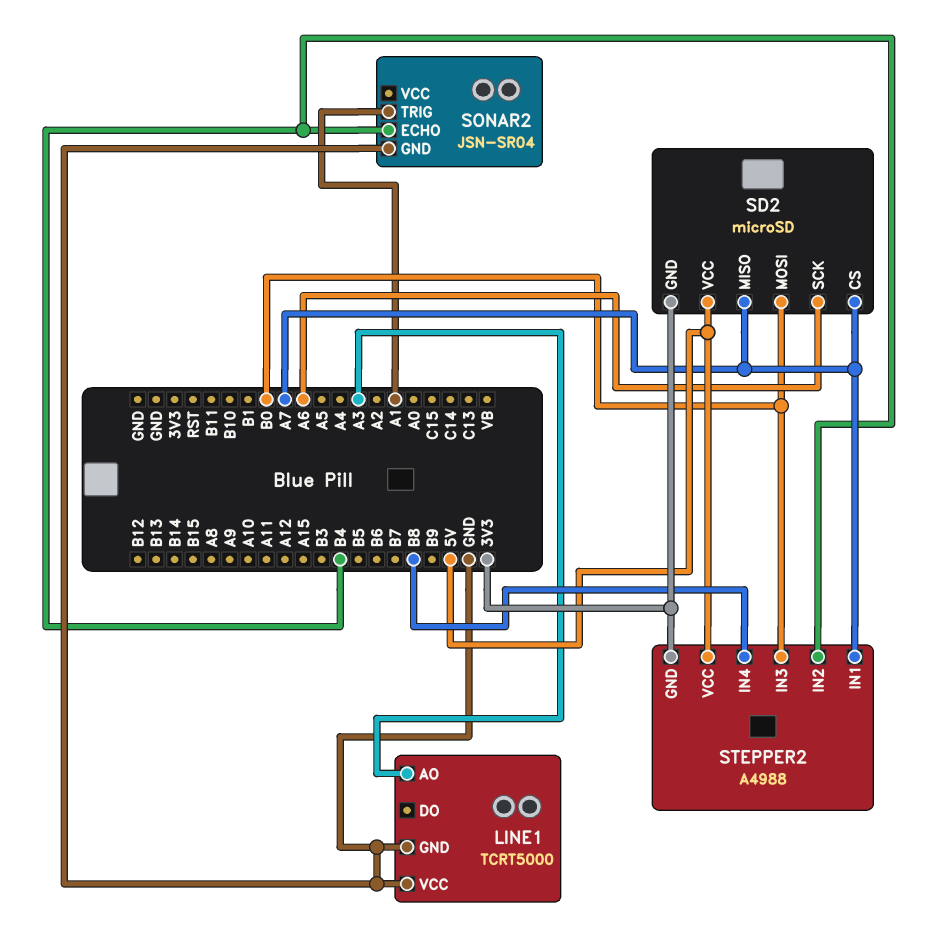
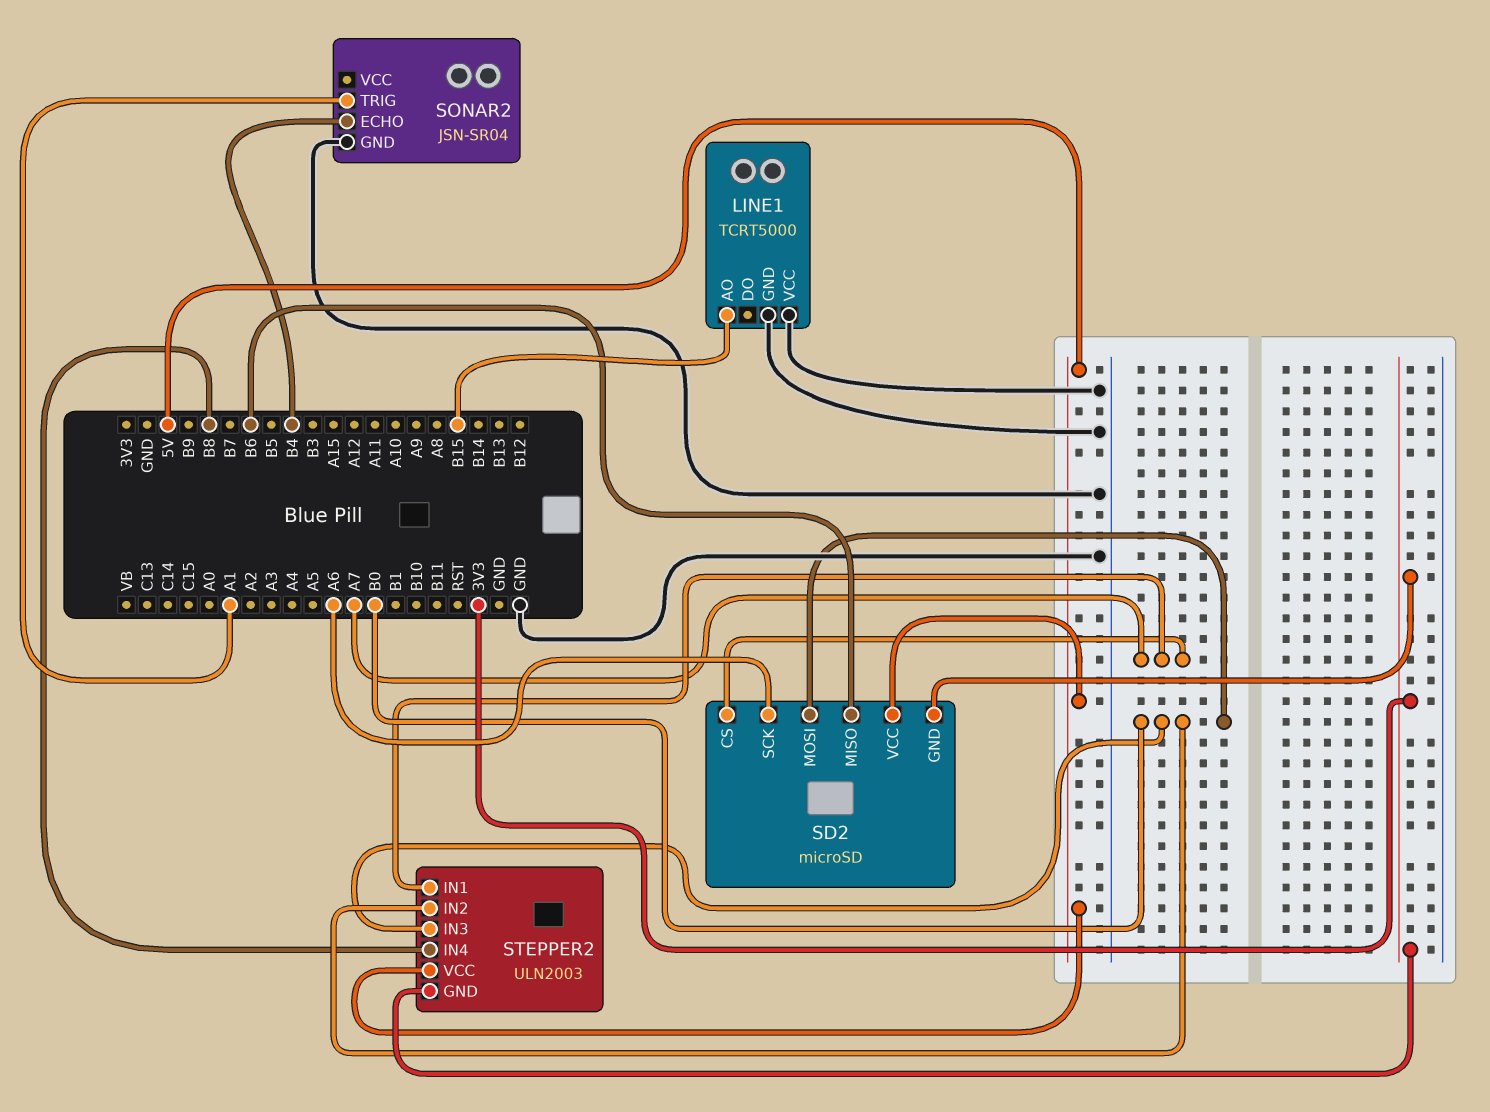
LINE1 pin AO: A3 -> B15
SD2 pin MISO: A7 -> B6
STEPPER2: A4988 -> ULN2003
STEPPER2 pin IN2: B4 -> B0

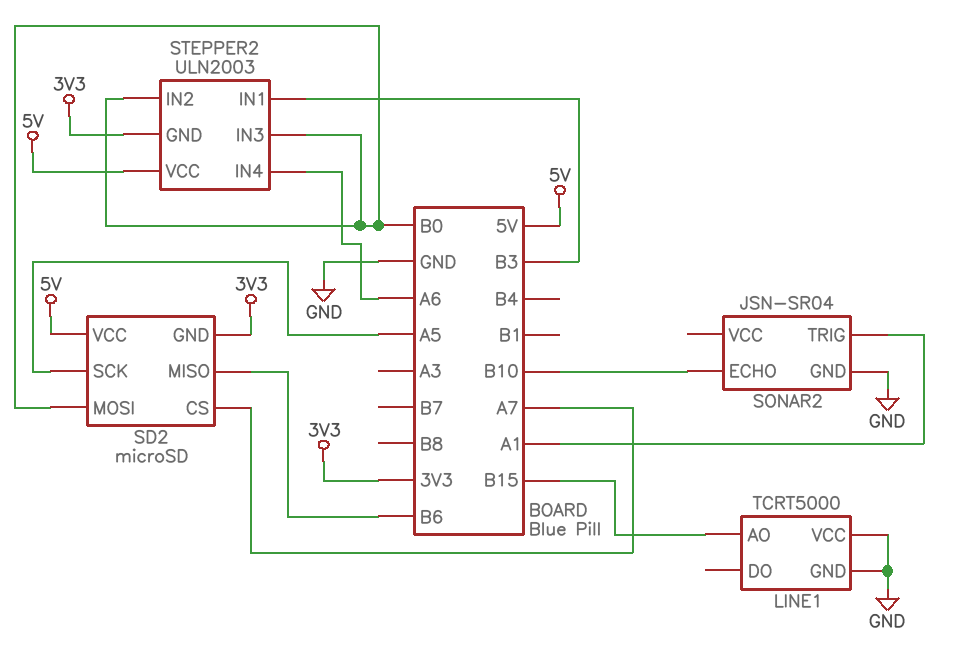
SD2 pin SCK: A6 -> A5
SONAR2 pin ECHO: B4 -> B10
STEPPER2 pin IN1: A7 -> B3
STEPPER2 pin IN4: B8 -> A6

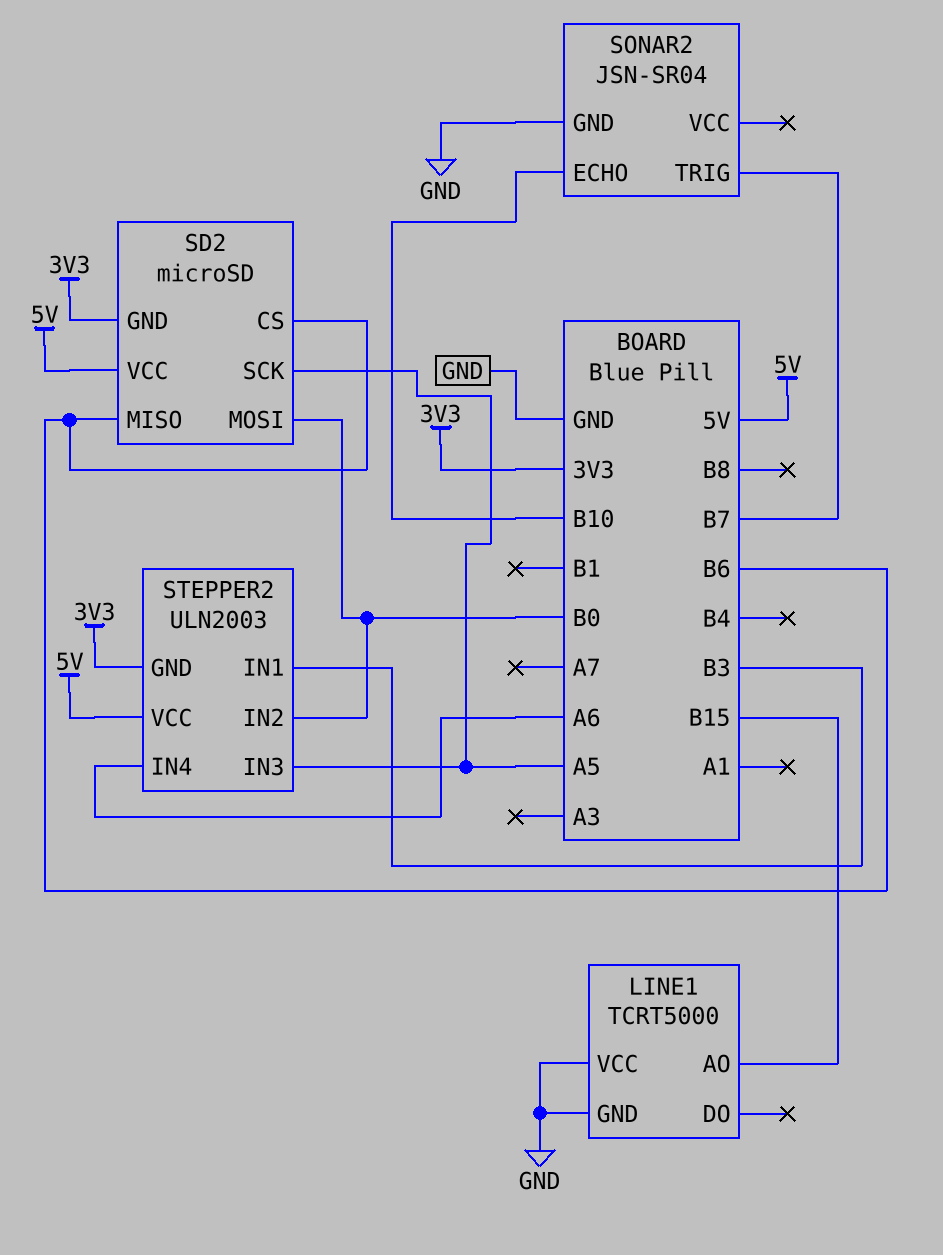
SD2 pin CS: A7 -> B6
SONAR2 pin TRIG: A1 -> B7
STEPPER2 pin IN3: B0 -> A5

